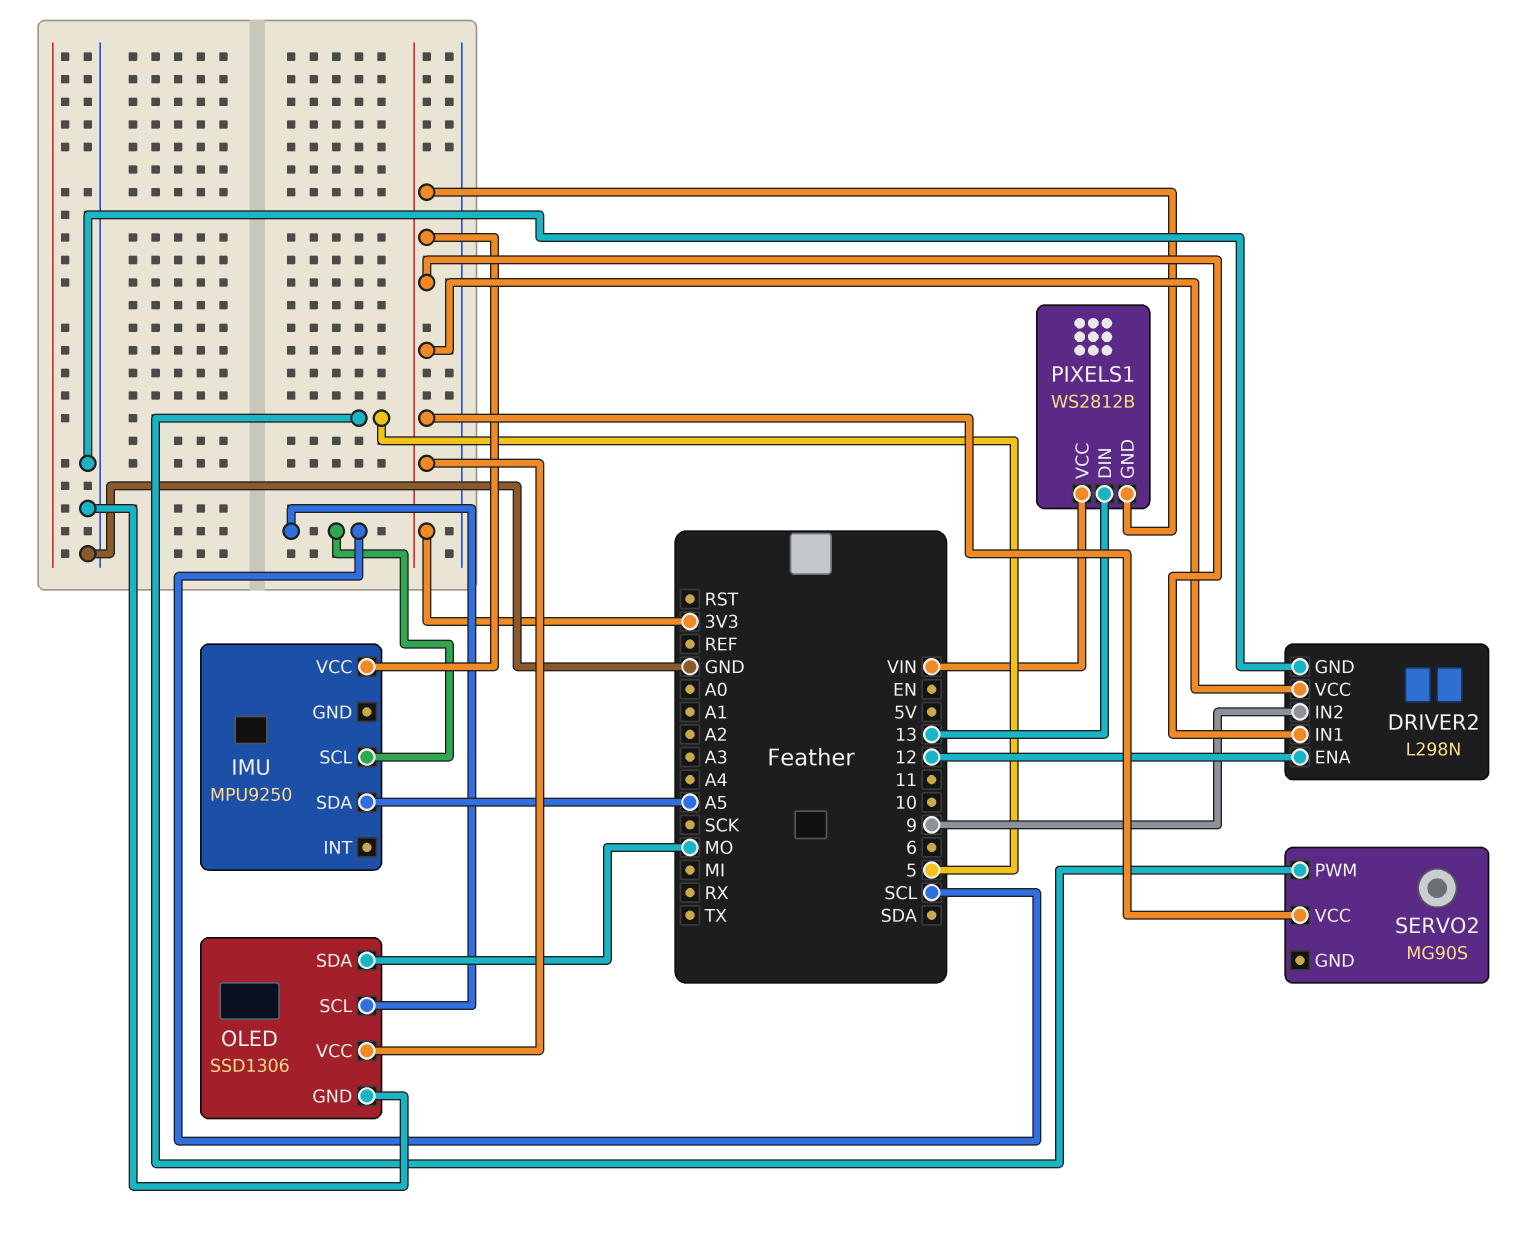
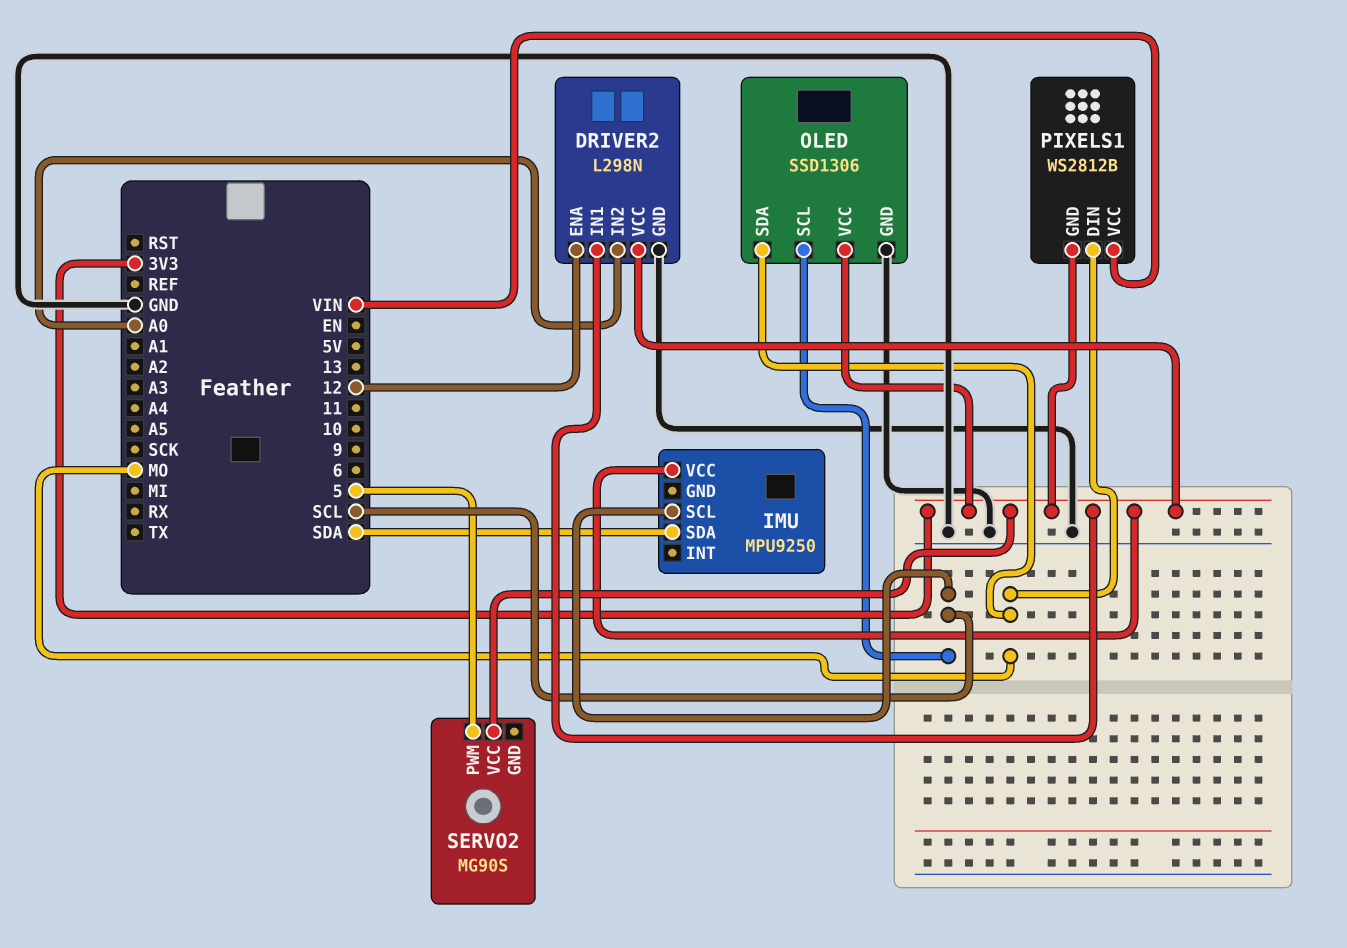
DRIVER2 pin IN2: 9 -> A0
IMU pin SDA: A5 -> SDA
PIXELS1 pin DIN: 13 -> MO

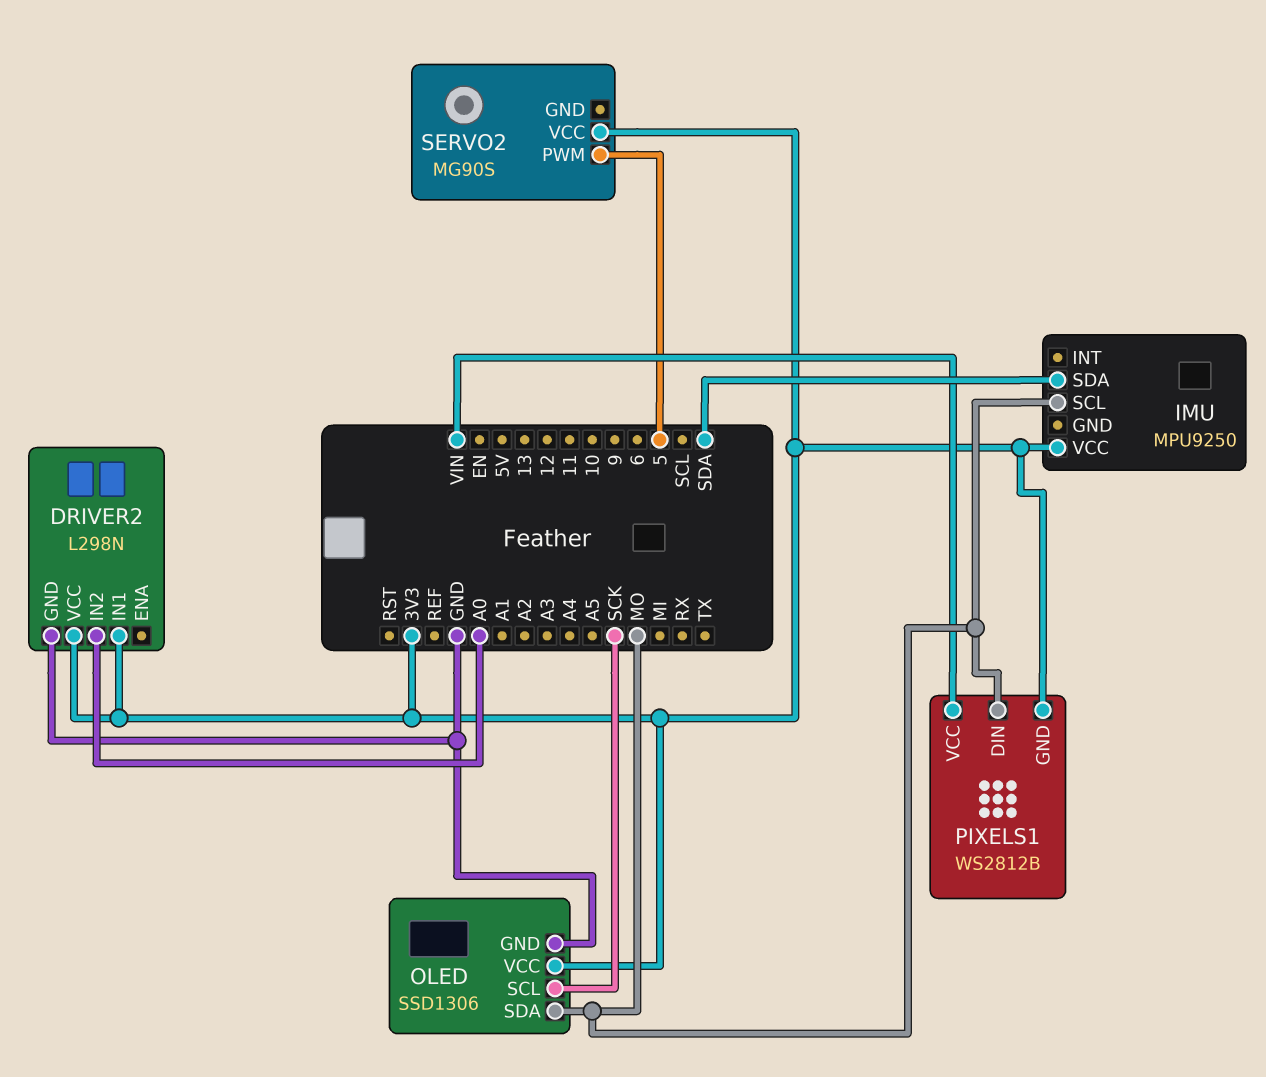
DRIVER2 pin ENA: 12 -> none
IMU pin SCL: SCL -> MO
OLED pin SCL: SCL -> SCK

